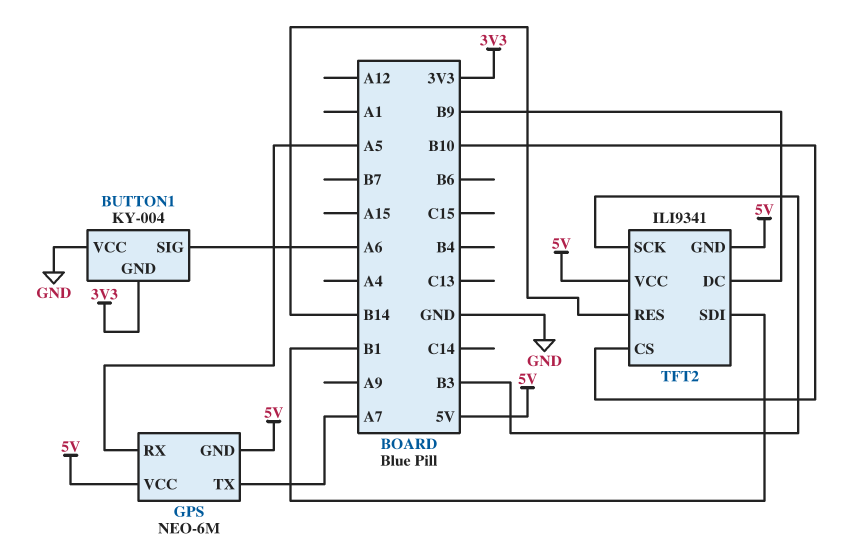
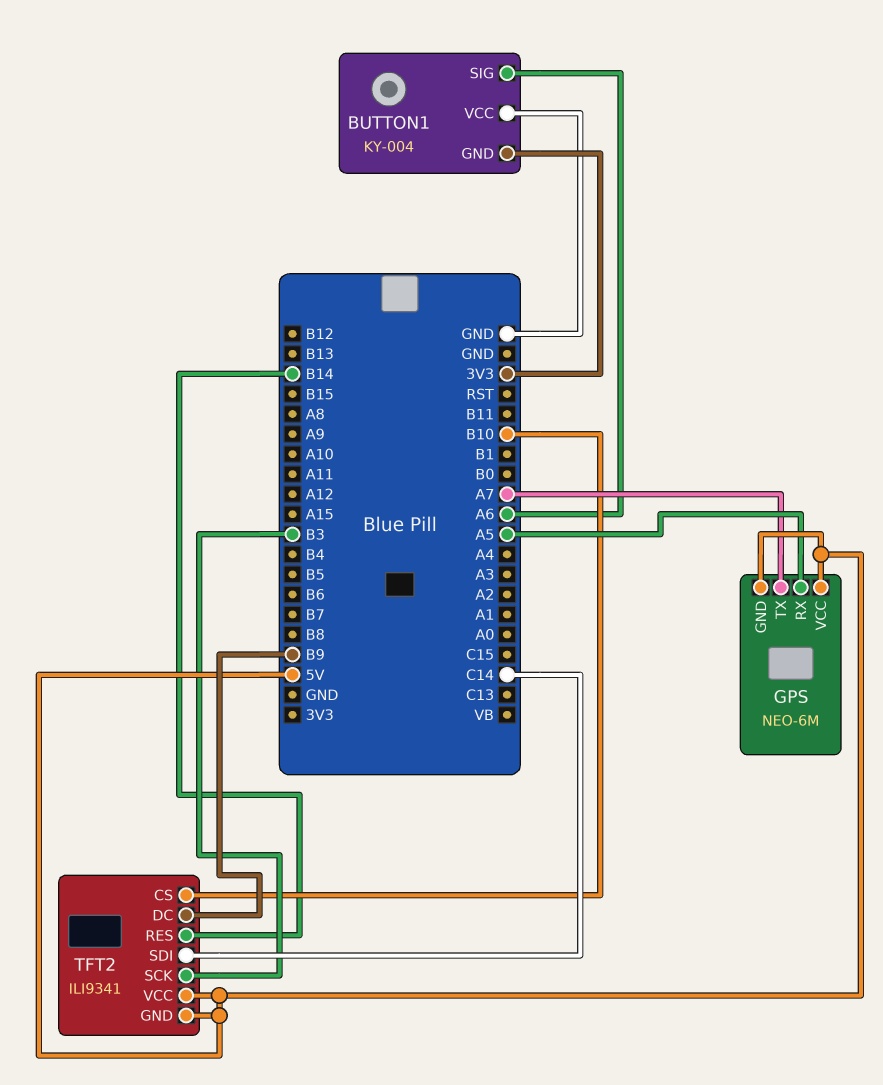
TFT2 pin SDI: B1 -> C14

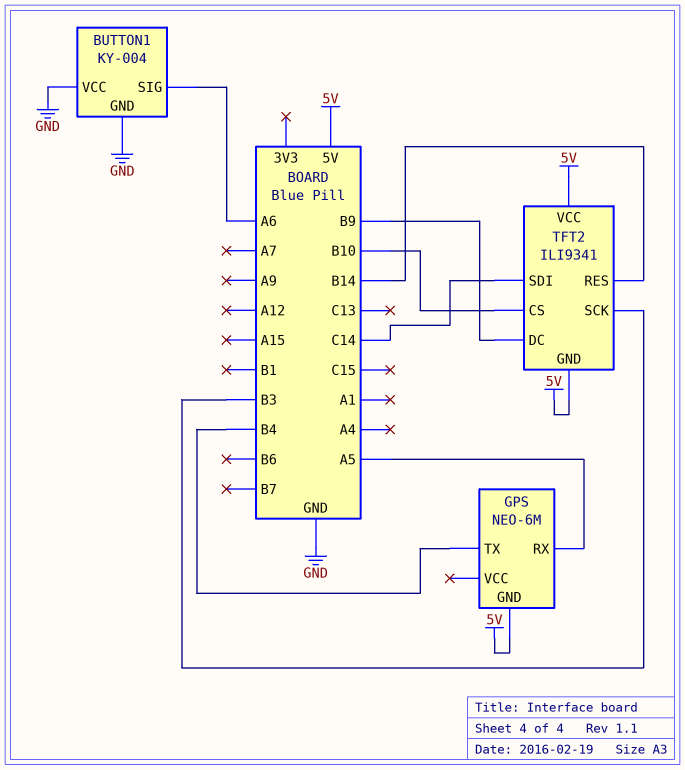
BUTTON1 pin GND: 3V3 -> GND
GPS pin TX: A7 -> B4
GPS pin VCC: 5V -> none

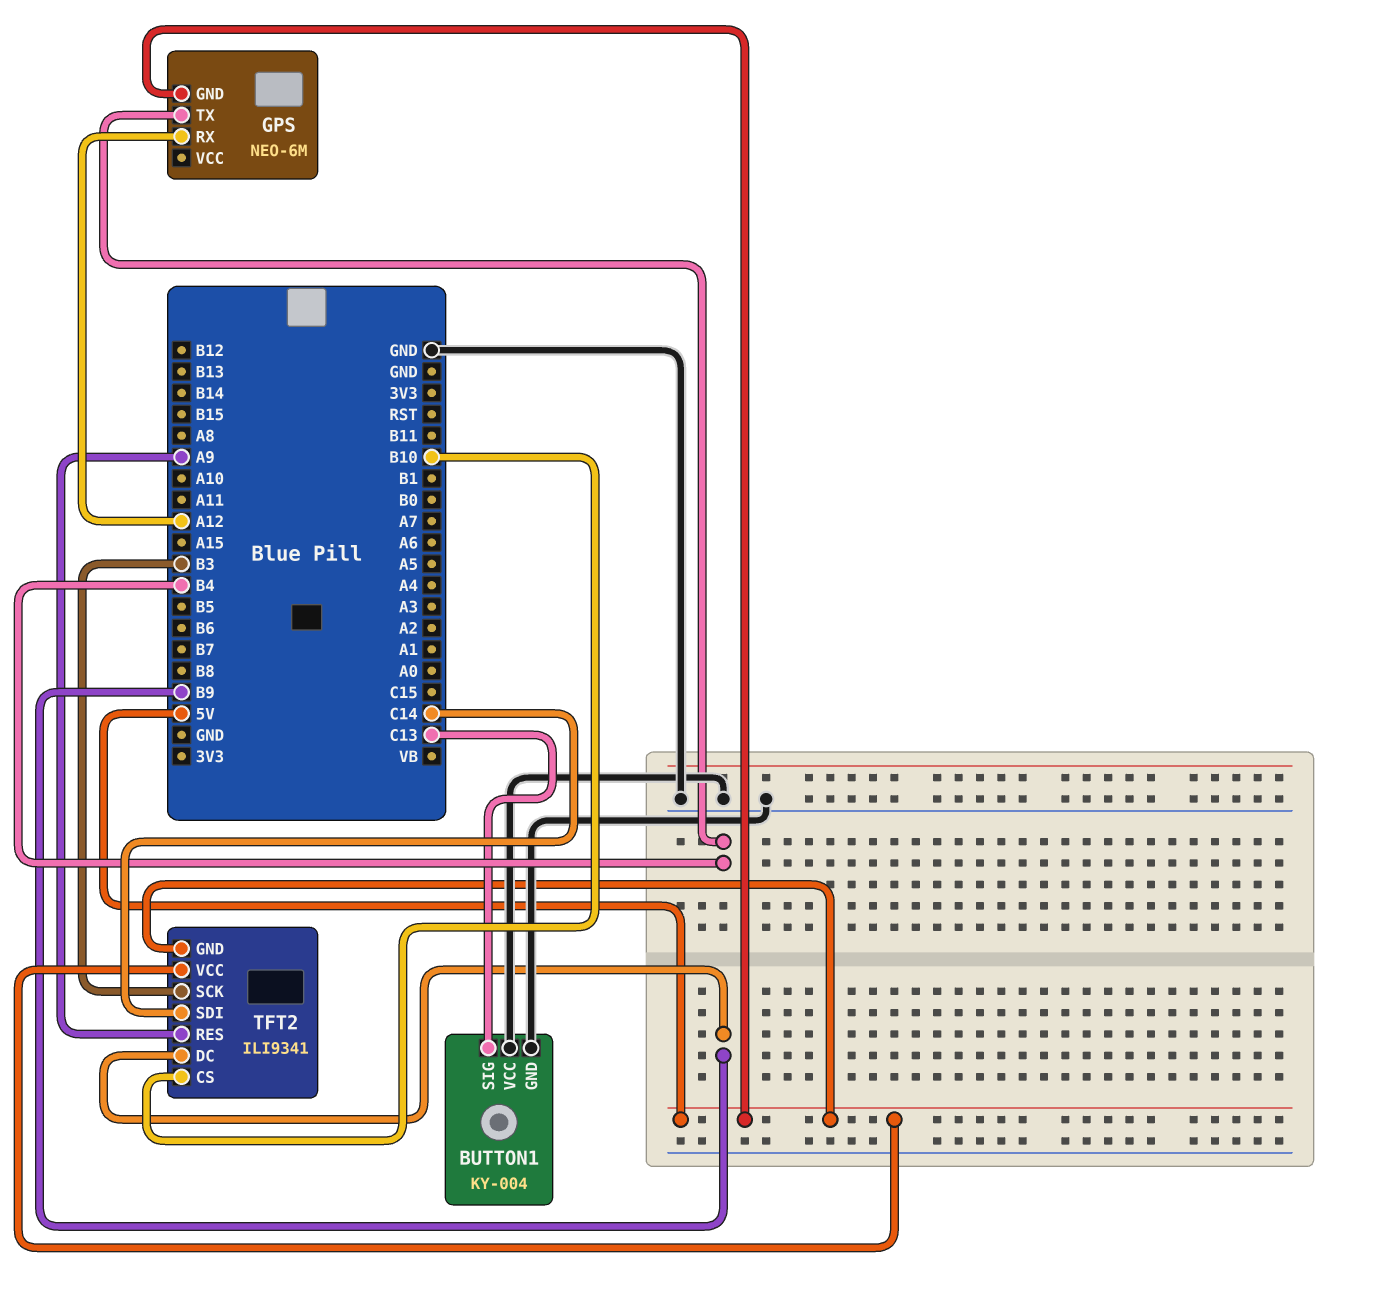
BUTTON1 pin SIG: A6 -> C13
GPS pin RX: A5 -> A12
TFT2 pin RES: B14 -> A9

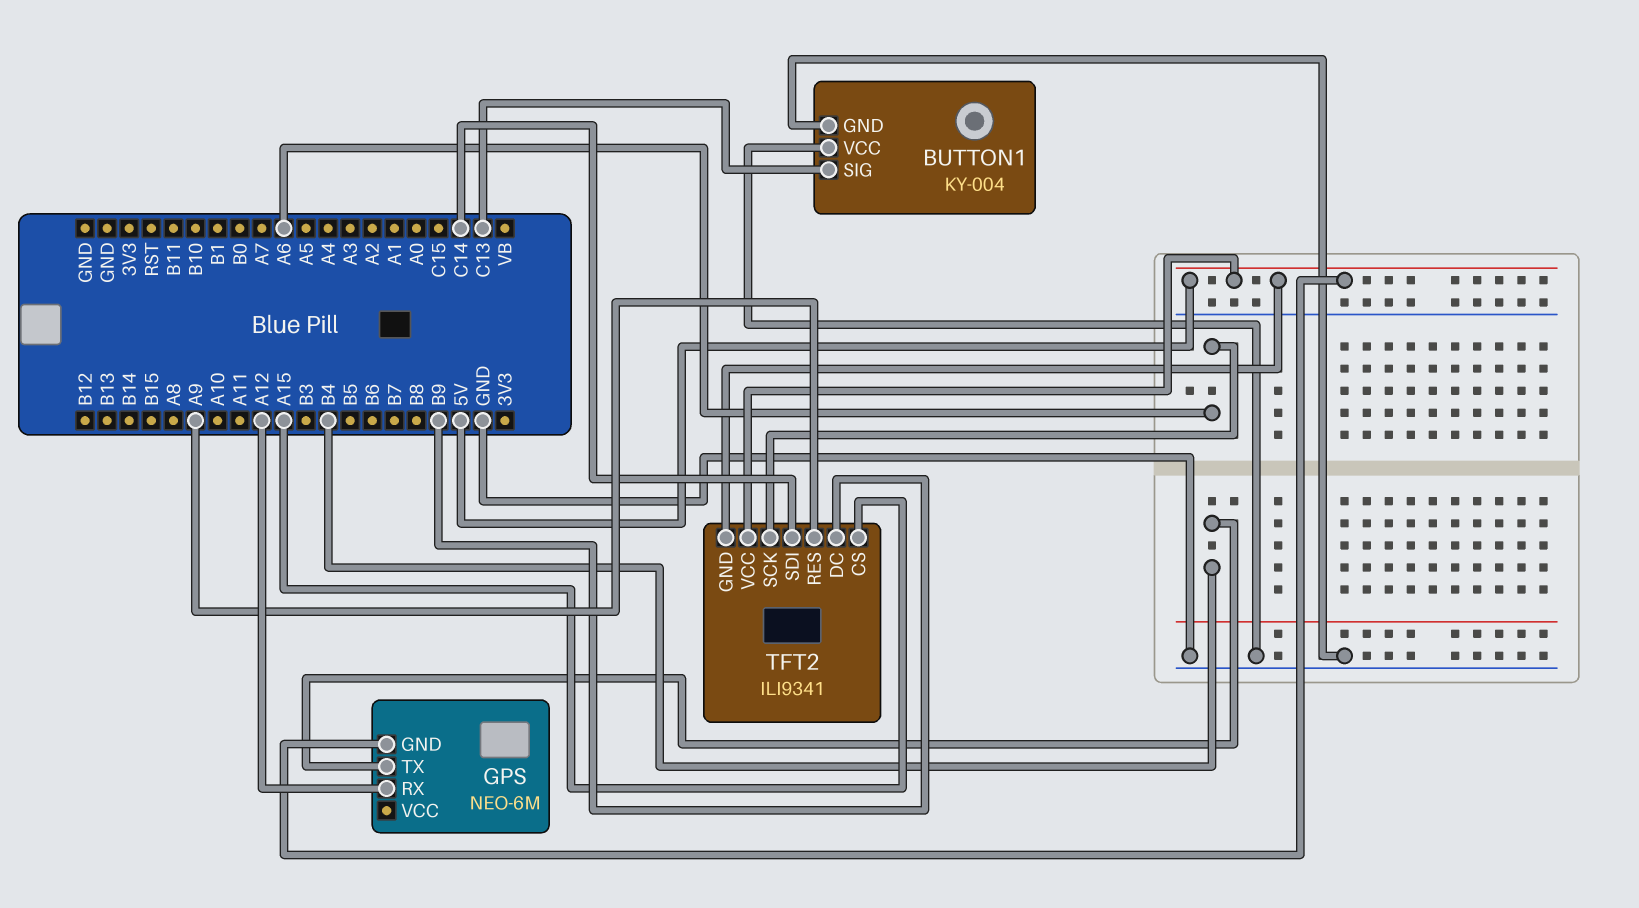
TFT2 pin CS: B10 -> A15
TFT2 pin SCK: B3 -> A6

